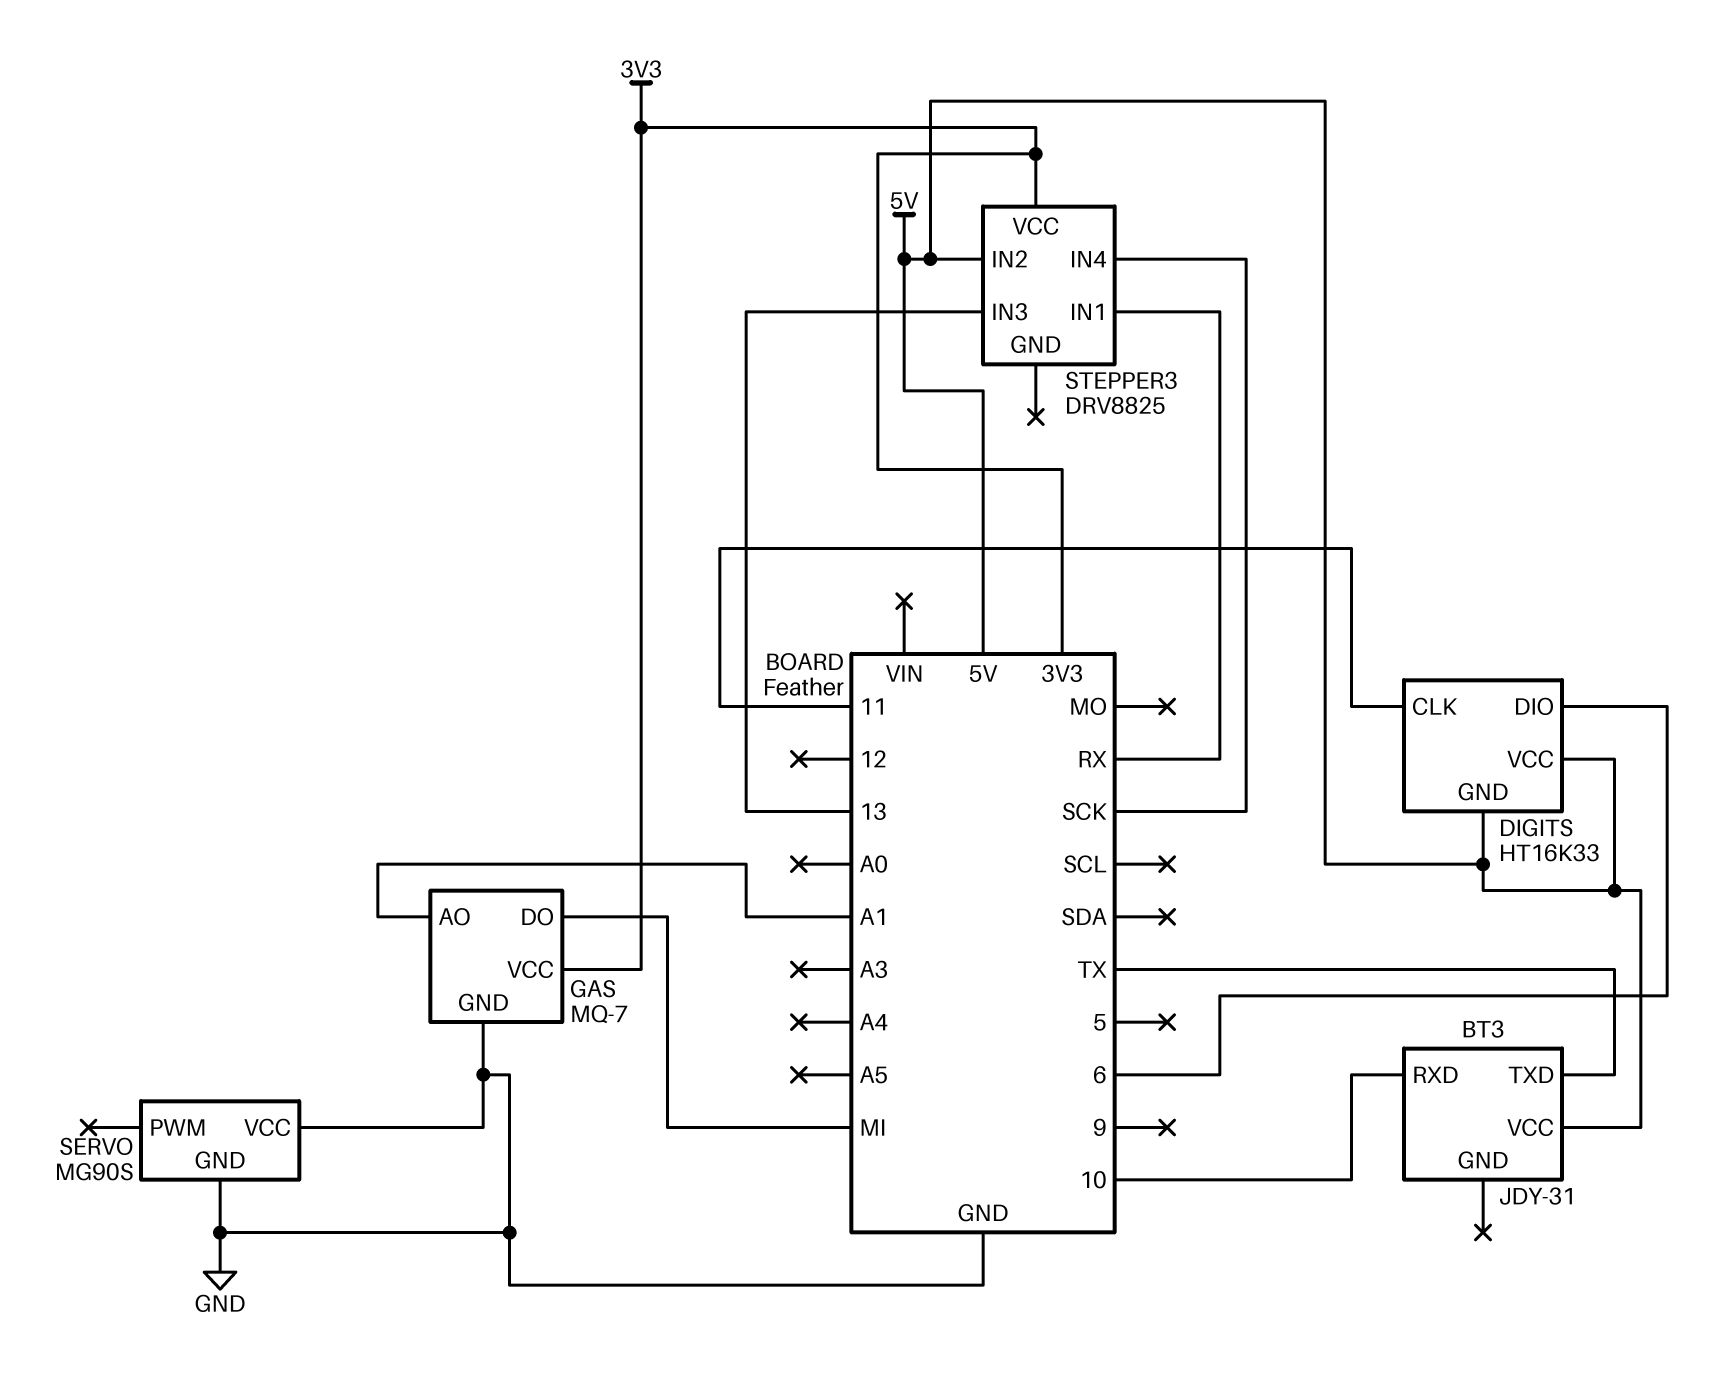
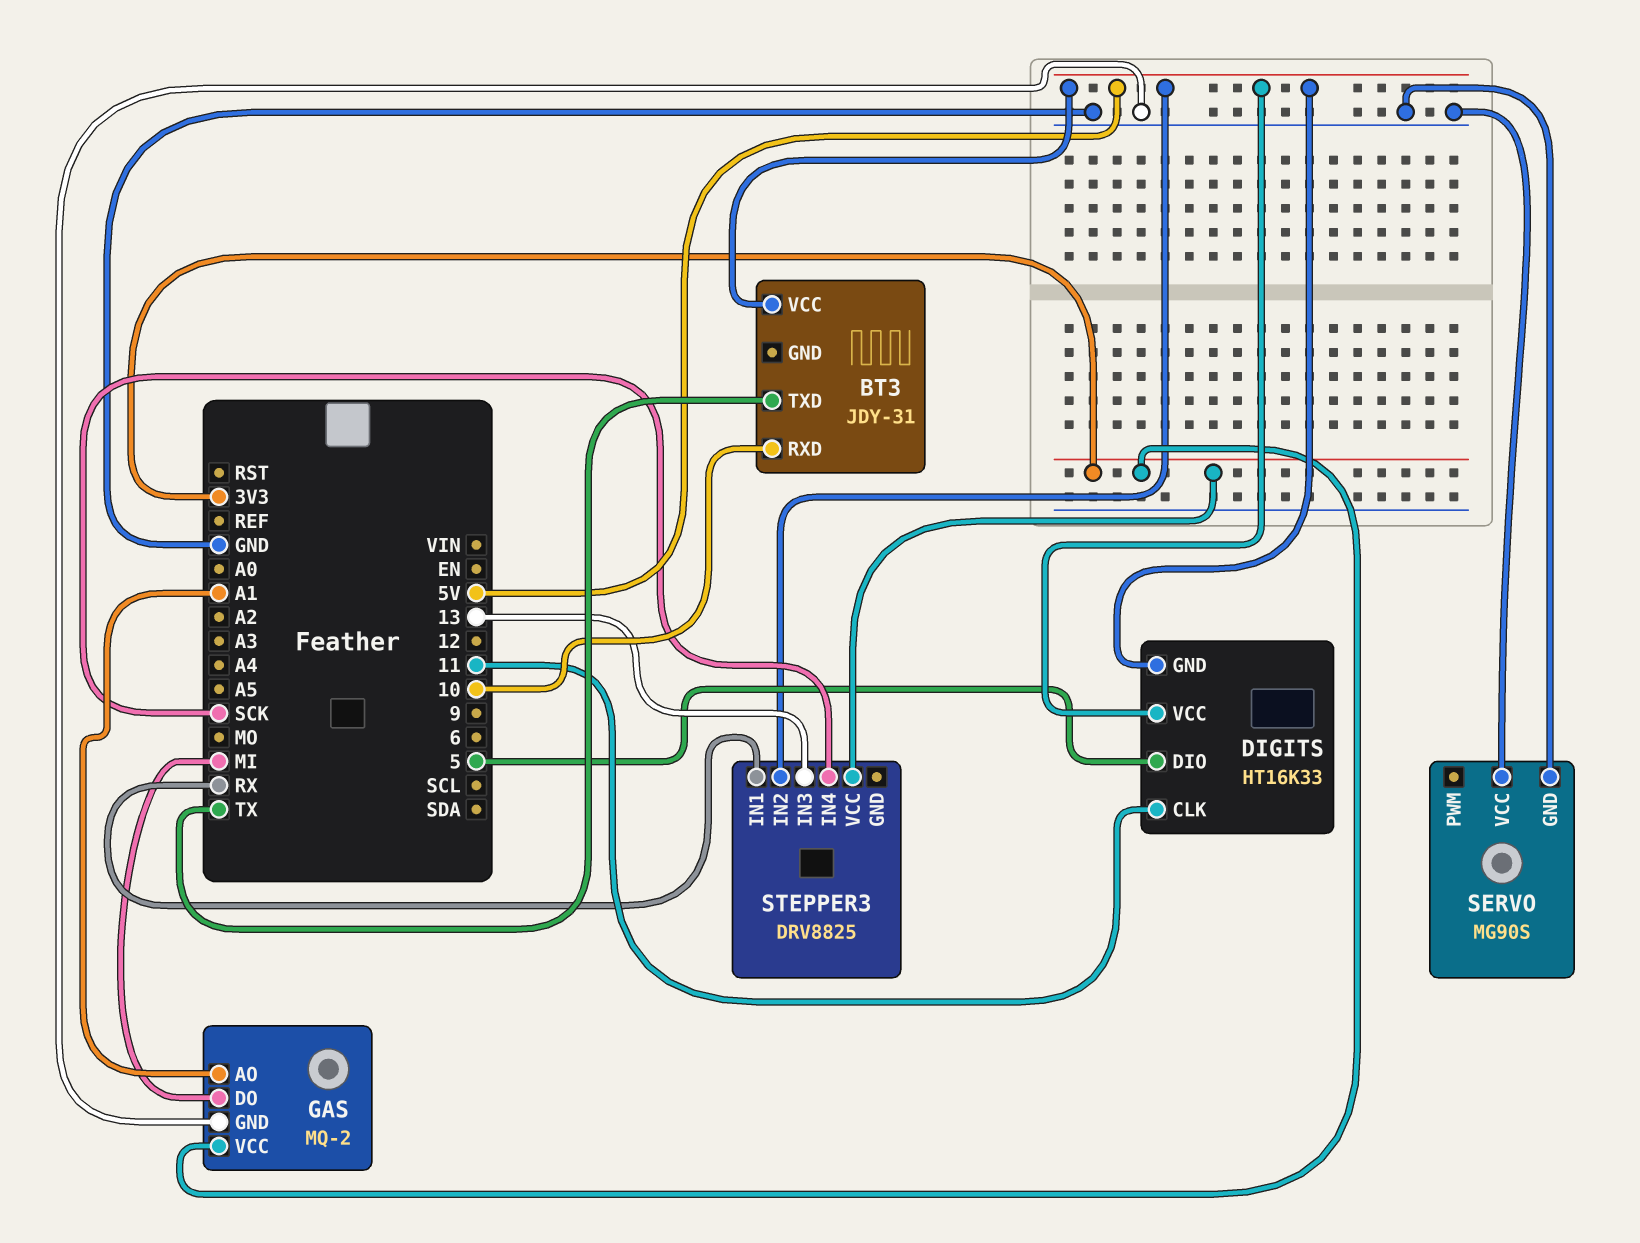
DIGITS pin DIO: 6 -> 5
GAS: MQ-7 -> MQ-2

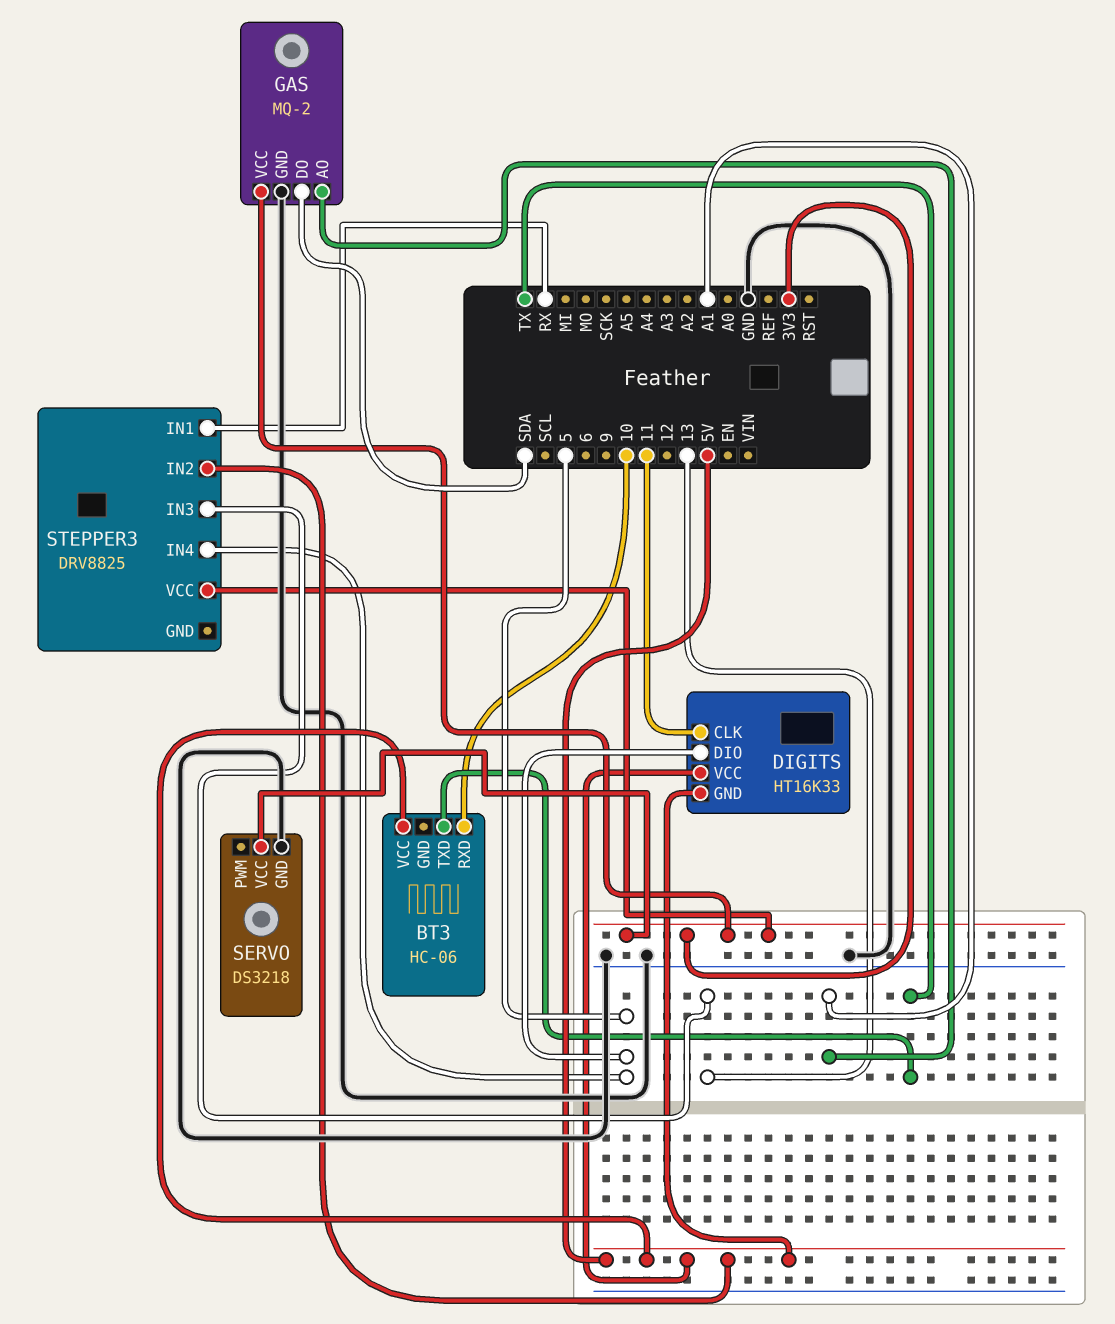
BT3: JDY-31 -> HC-06
GAS pin DO: MI -> SDA
SERVO: MG90S -> DS3218
SERVO pin VCC: GND -> 3V3
STEPPER3 pin IN4: SCK -> 5

